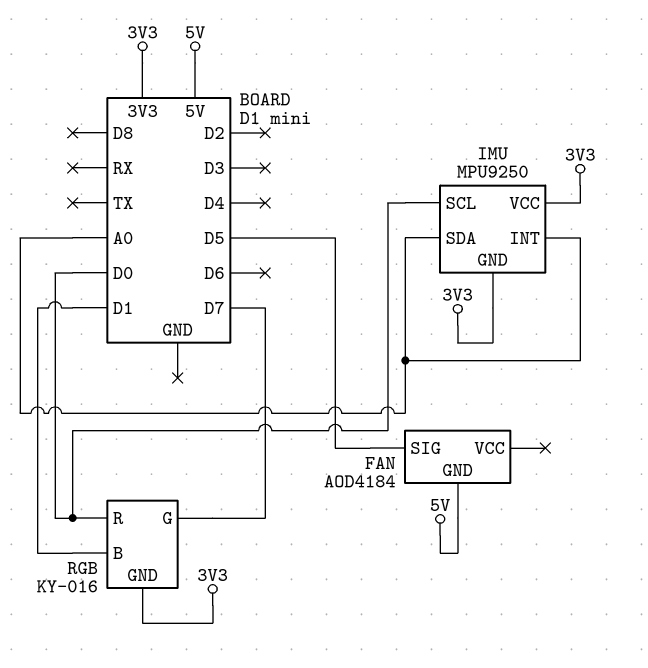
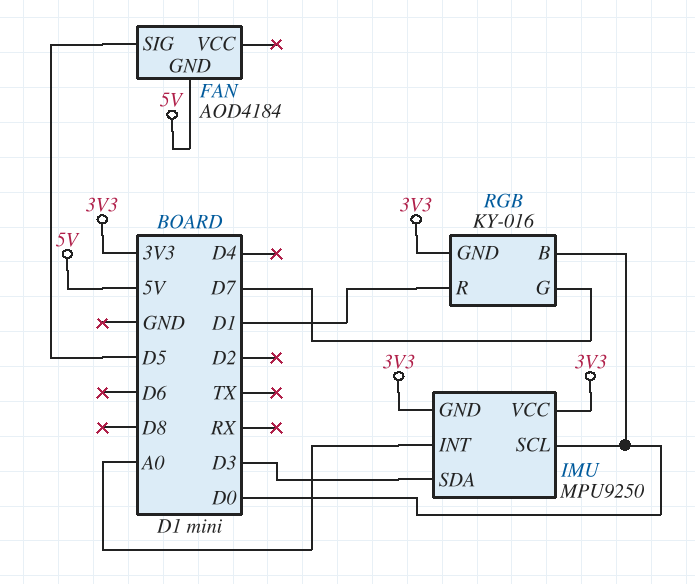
IMU pin SDA: A0 -> D3
RGB pin B: D1 -> D0
RGB pin R: D0 -> D1

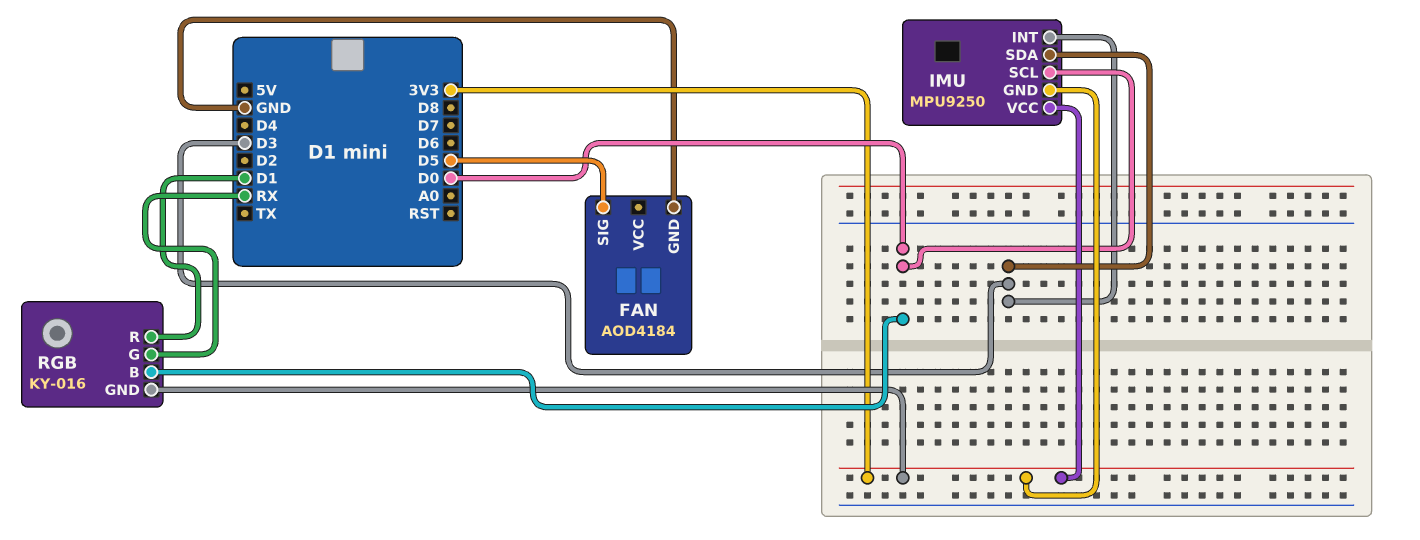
FAN pin GND: 5V -> GND
IMU pin INT: A0 -> D3
RGB pin G: D7 -> RX

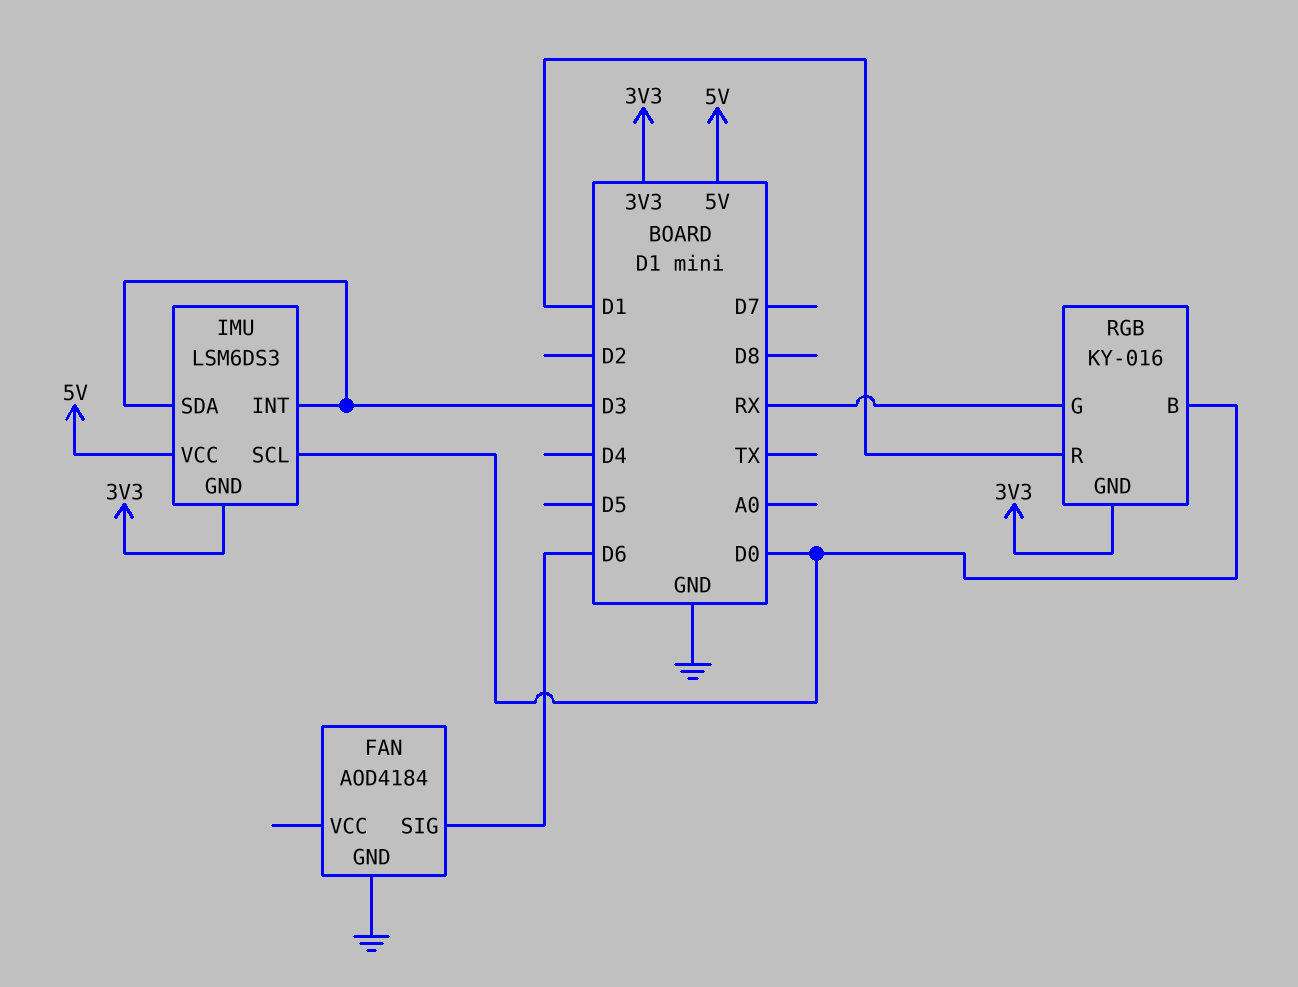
FAN pin SIG: D5 -> D6
IMU: MPU9250 -> LSM6DS3
IMU pin VCC: 3V3 -> 5V

